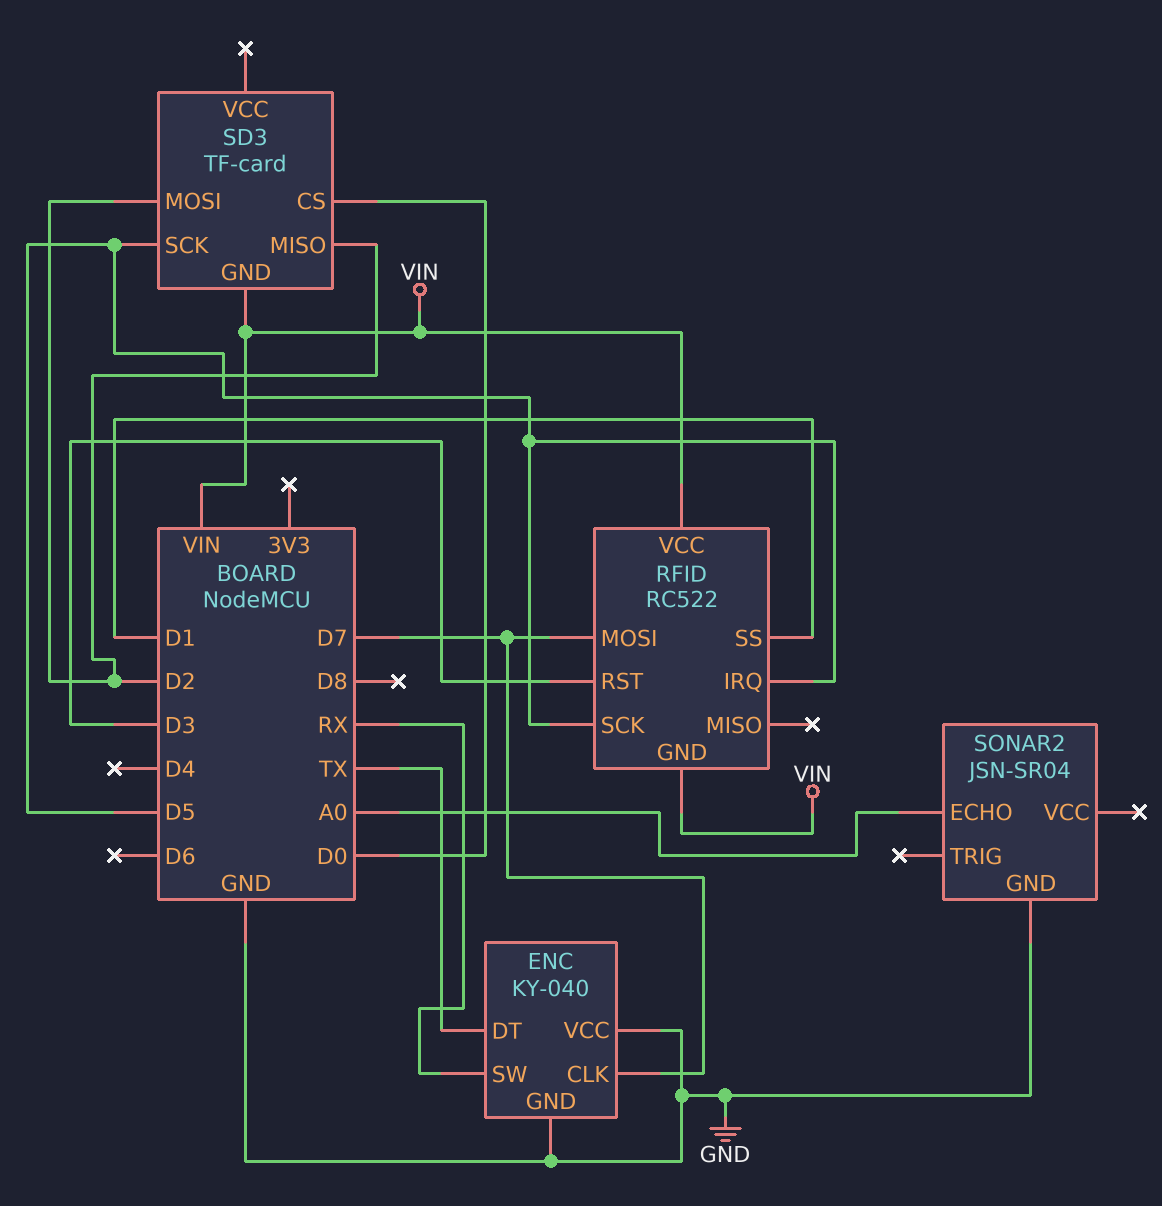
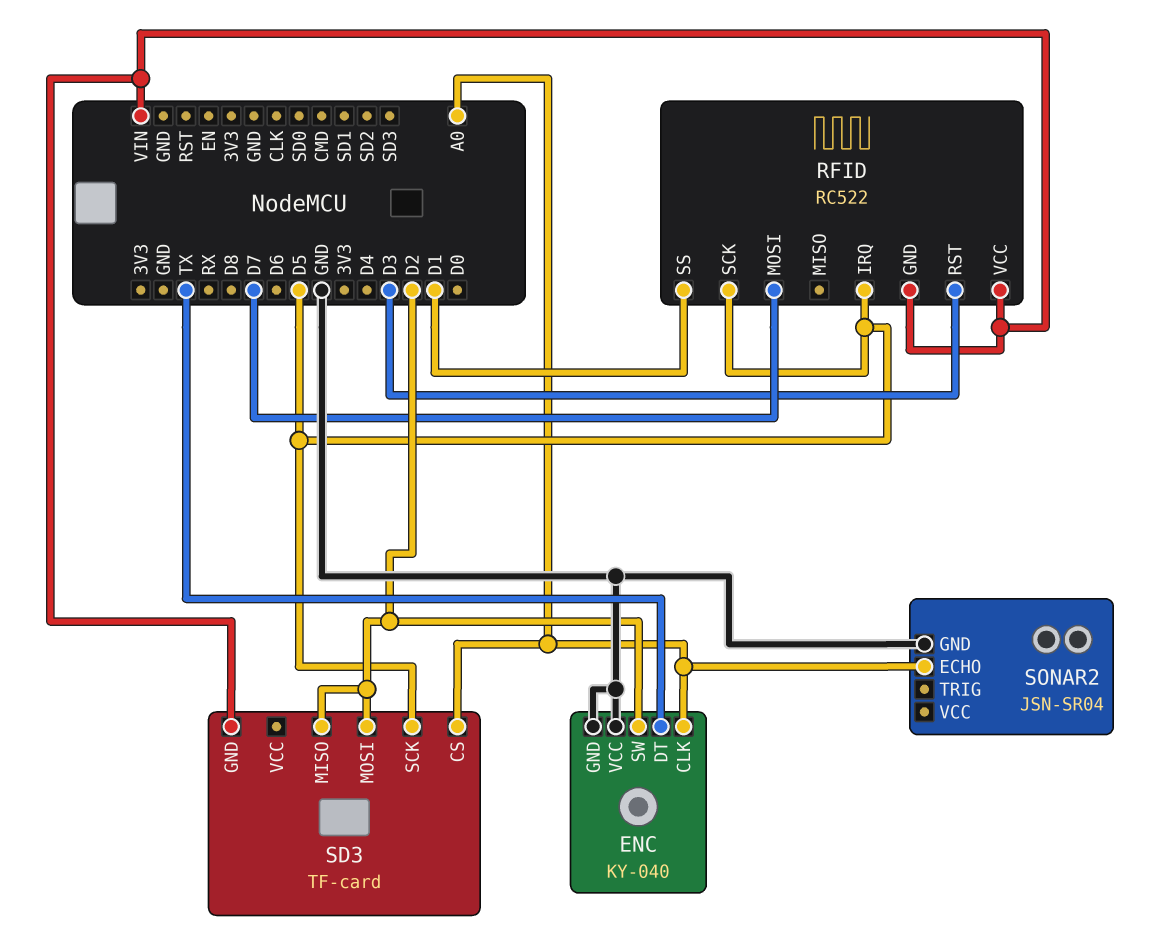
ENC pin CLK: D7 -> A0
ENC pin SW: RX -> D2
SD3 pin CS: D0 -> A0

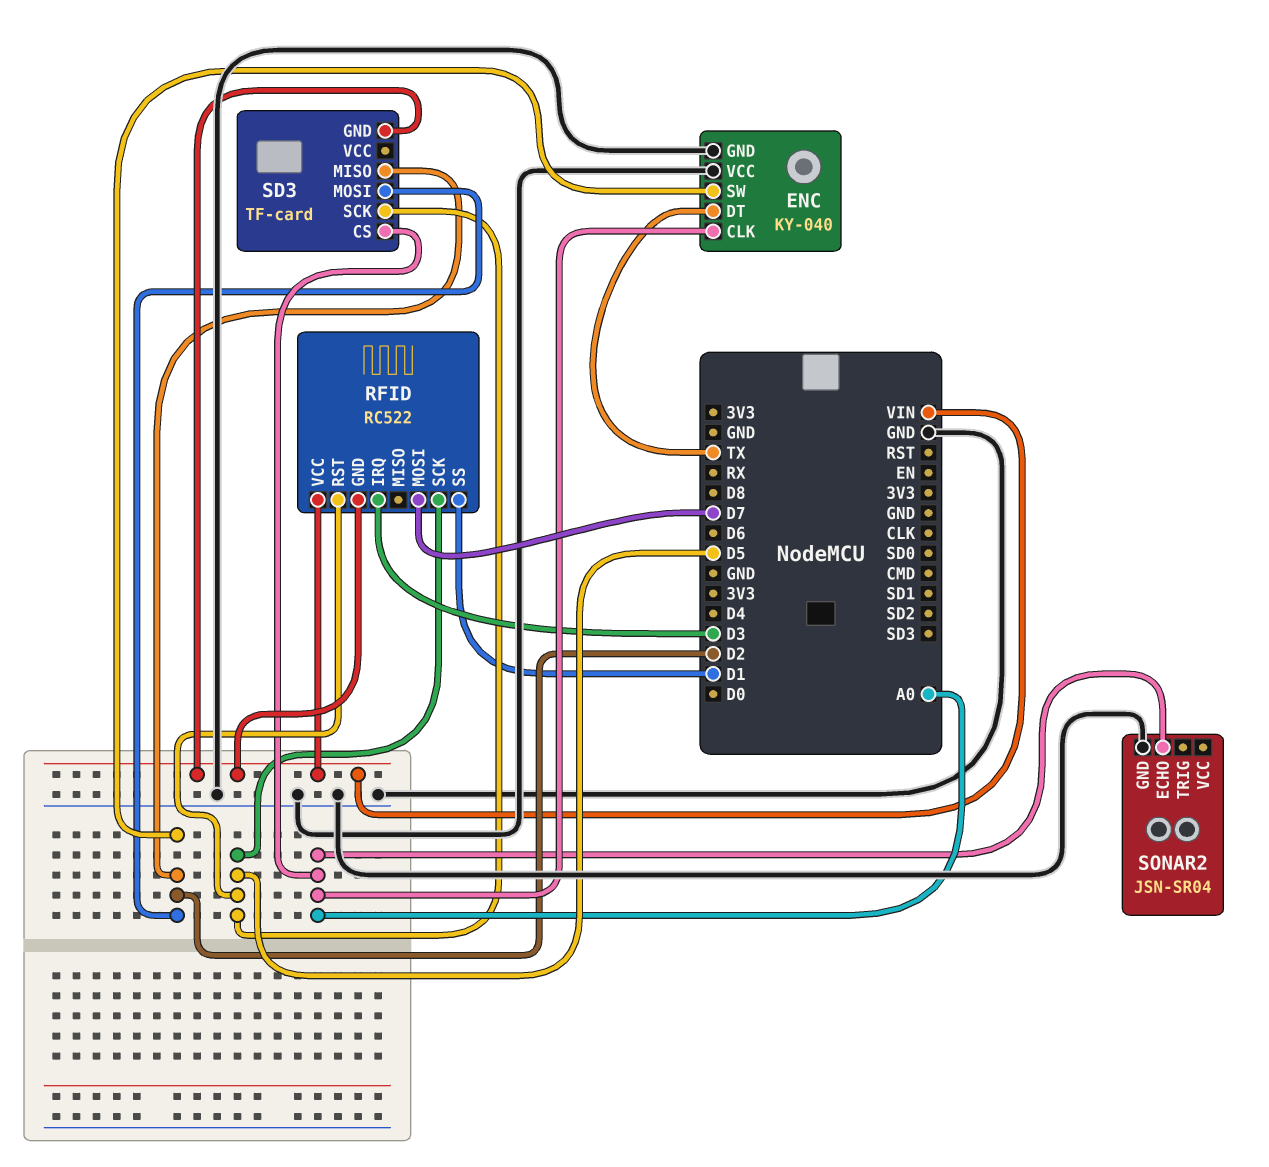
RFID pin IRQ: D5 -> D3
RFID pin RST: D3 -> D5

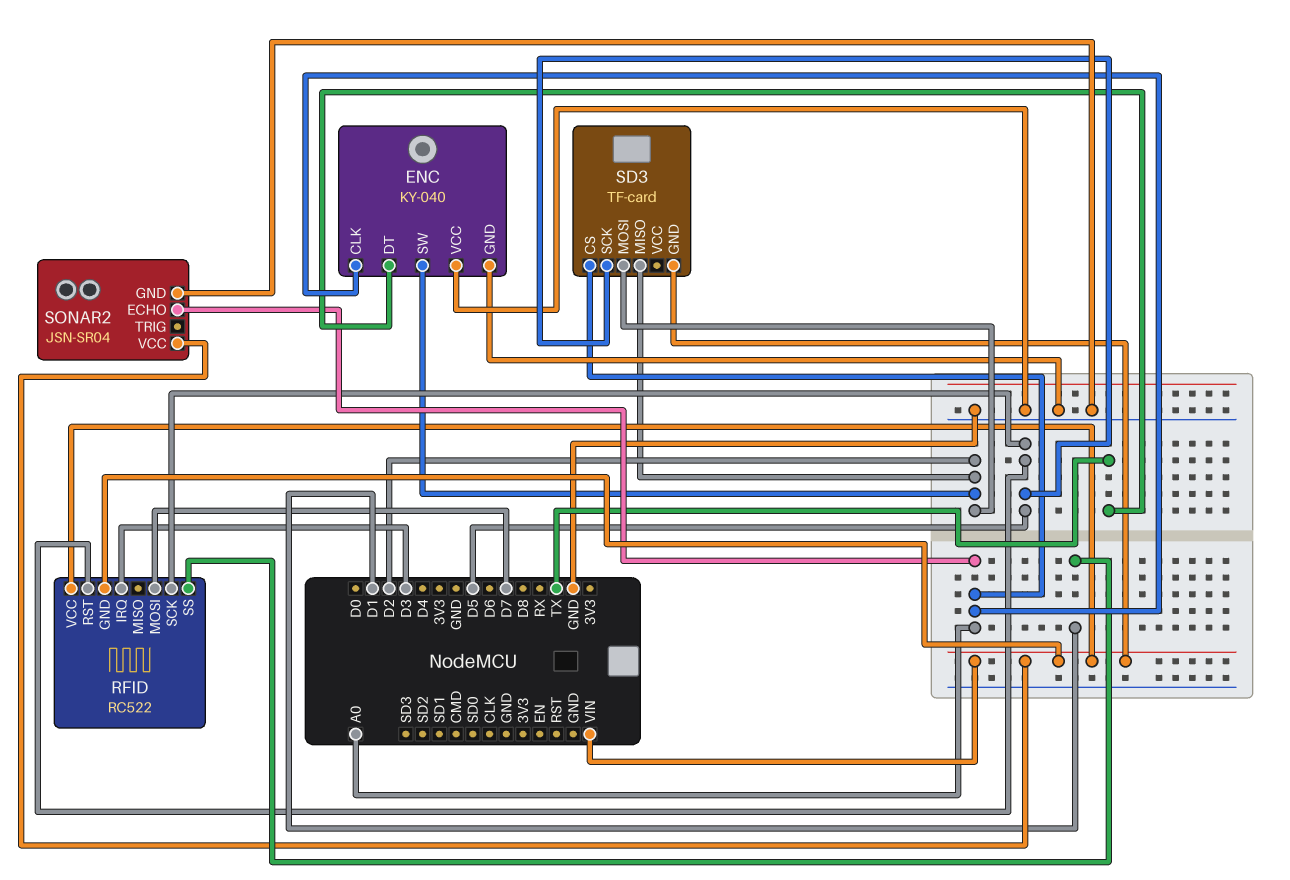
SONAR2 pin VCC: none -> VIN

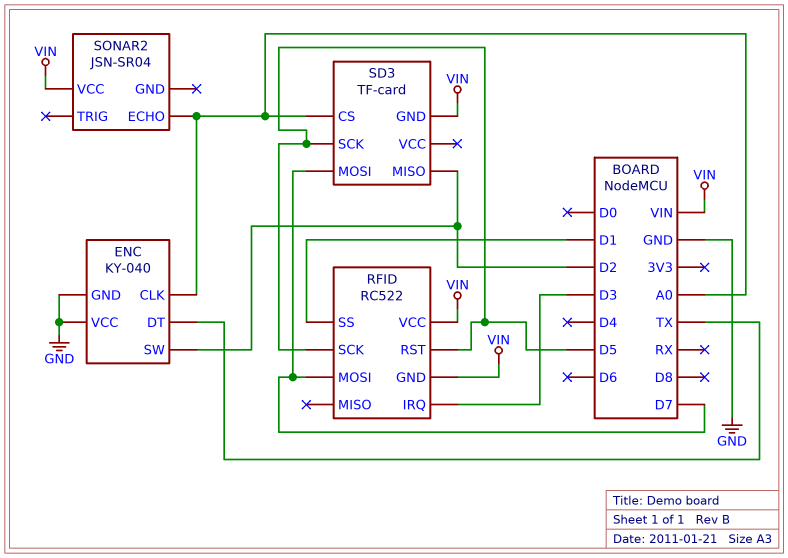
SD3 pin MOSI: D2 -> D7
SONAR2 pin GND: GND -> none

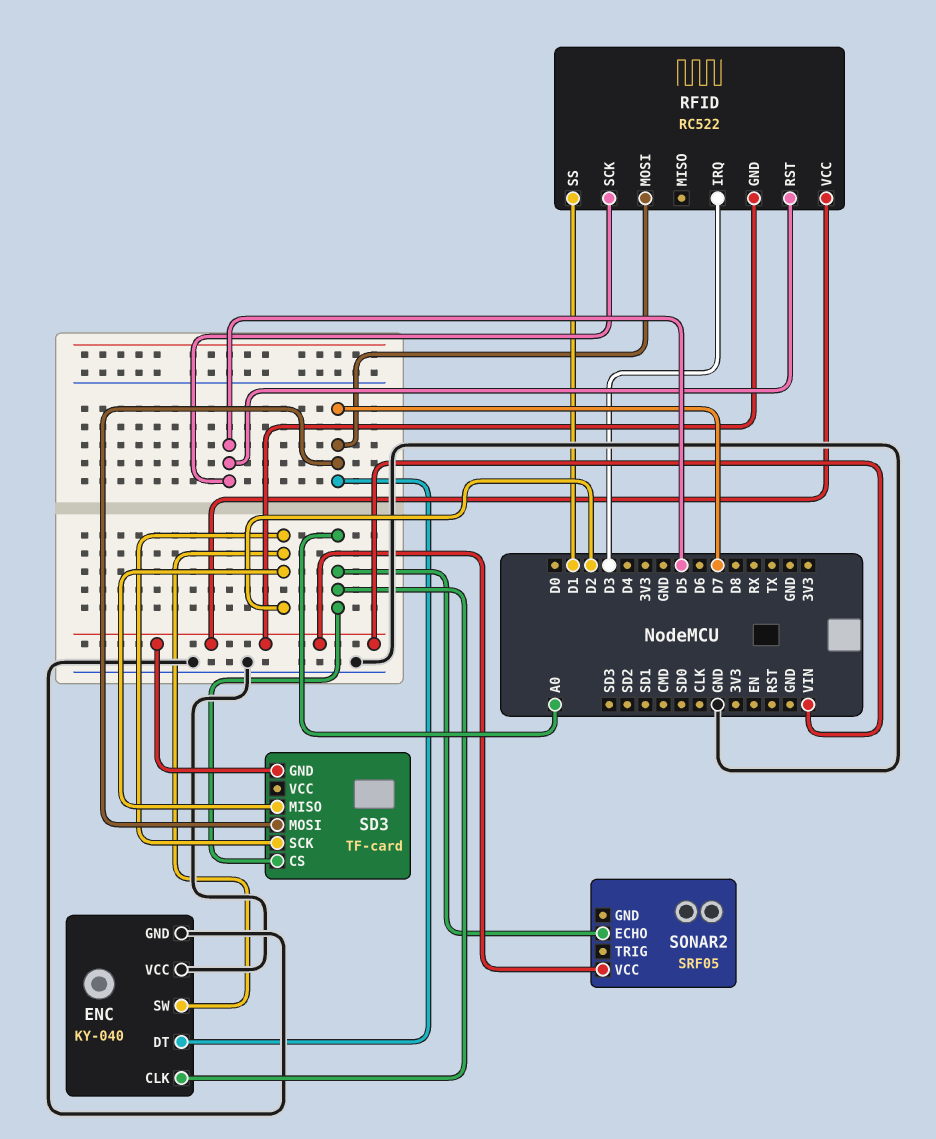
ENC pin DT: TX -> D7
SD3 pin SCK: D5 -> D2
SONAR2: JSN-SR04 -> SRF05

